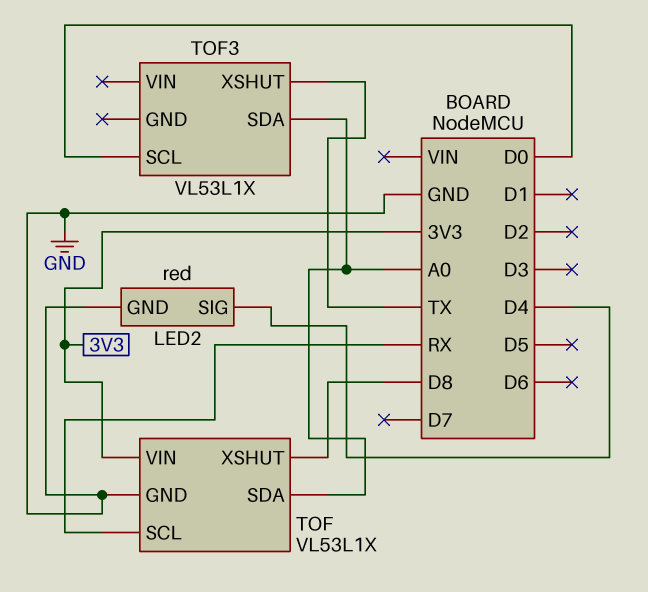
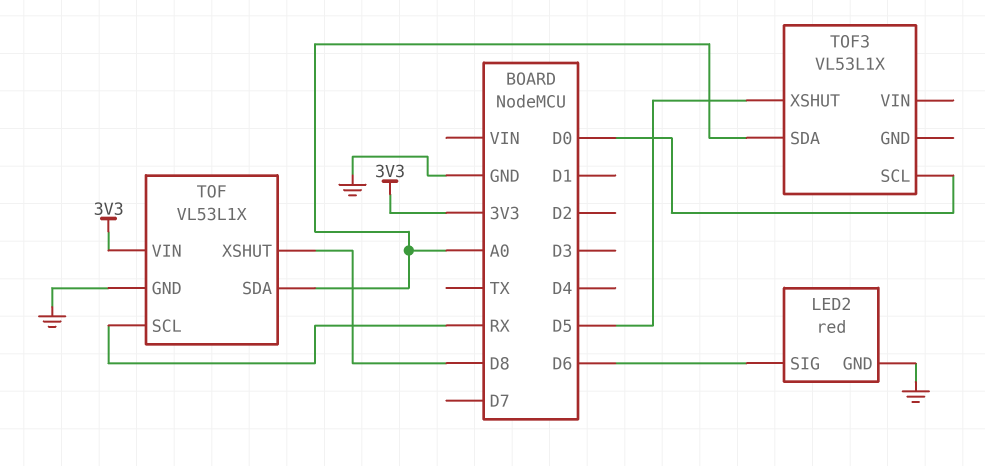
LED2 pin SIG: D4 -> D6
TOF3 pin XSHUT: TX -> D5

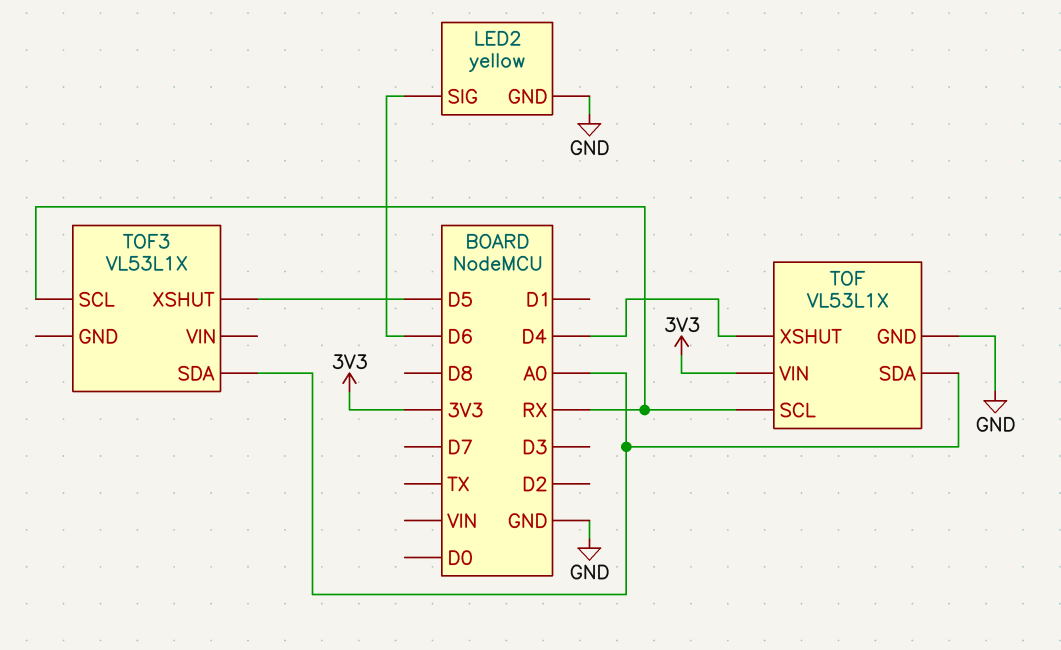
LED2: red -> yellow
TOF pin XSHUT: D8 -> D4
TOF3 pin SCL: D0 -> RX

